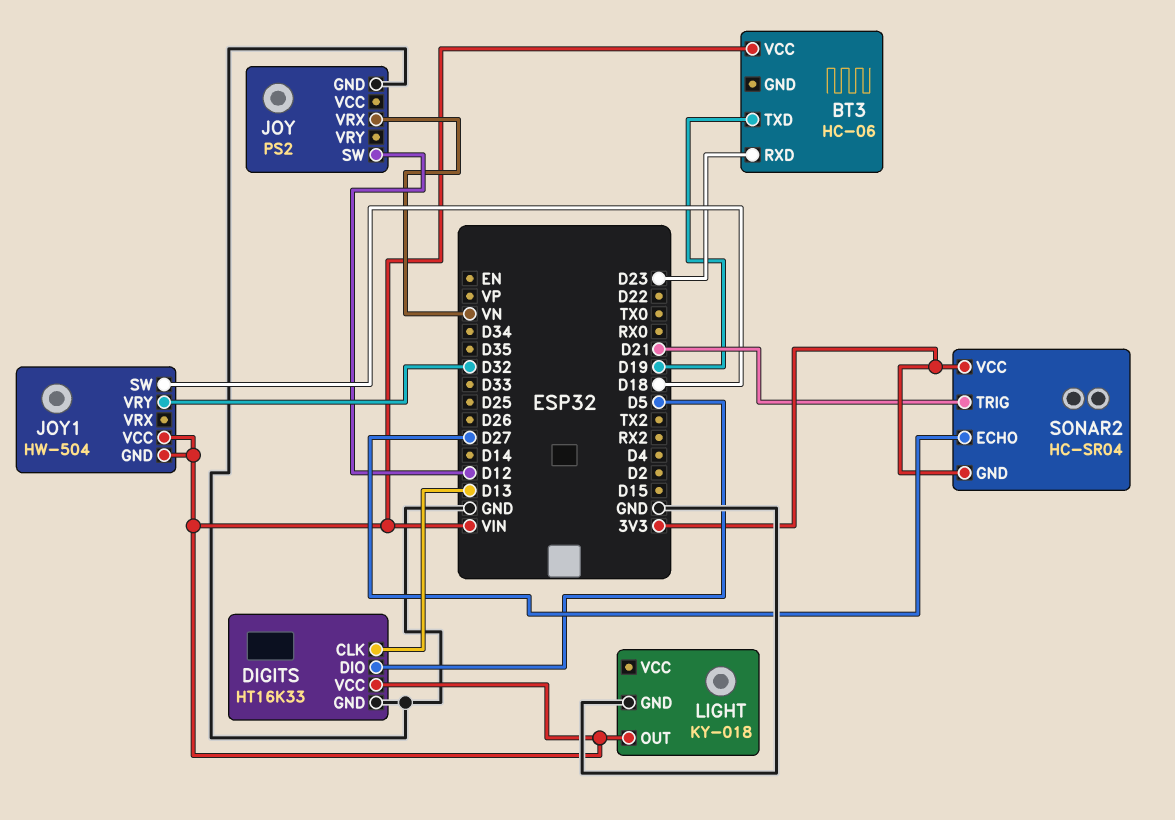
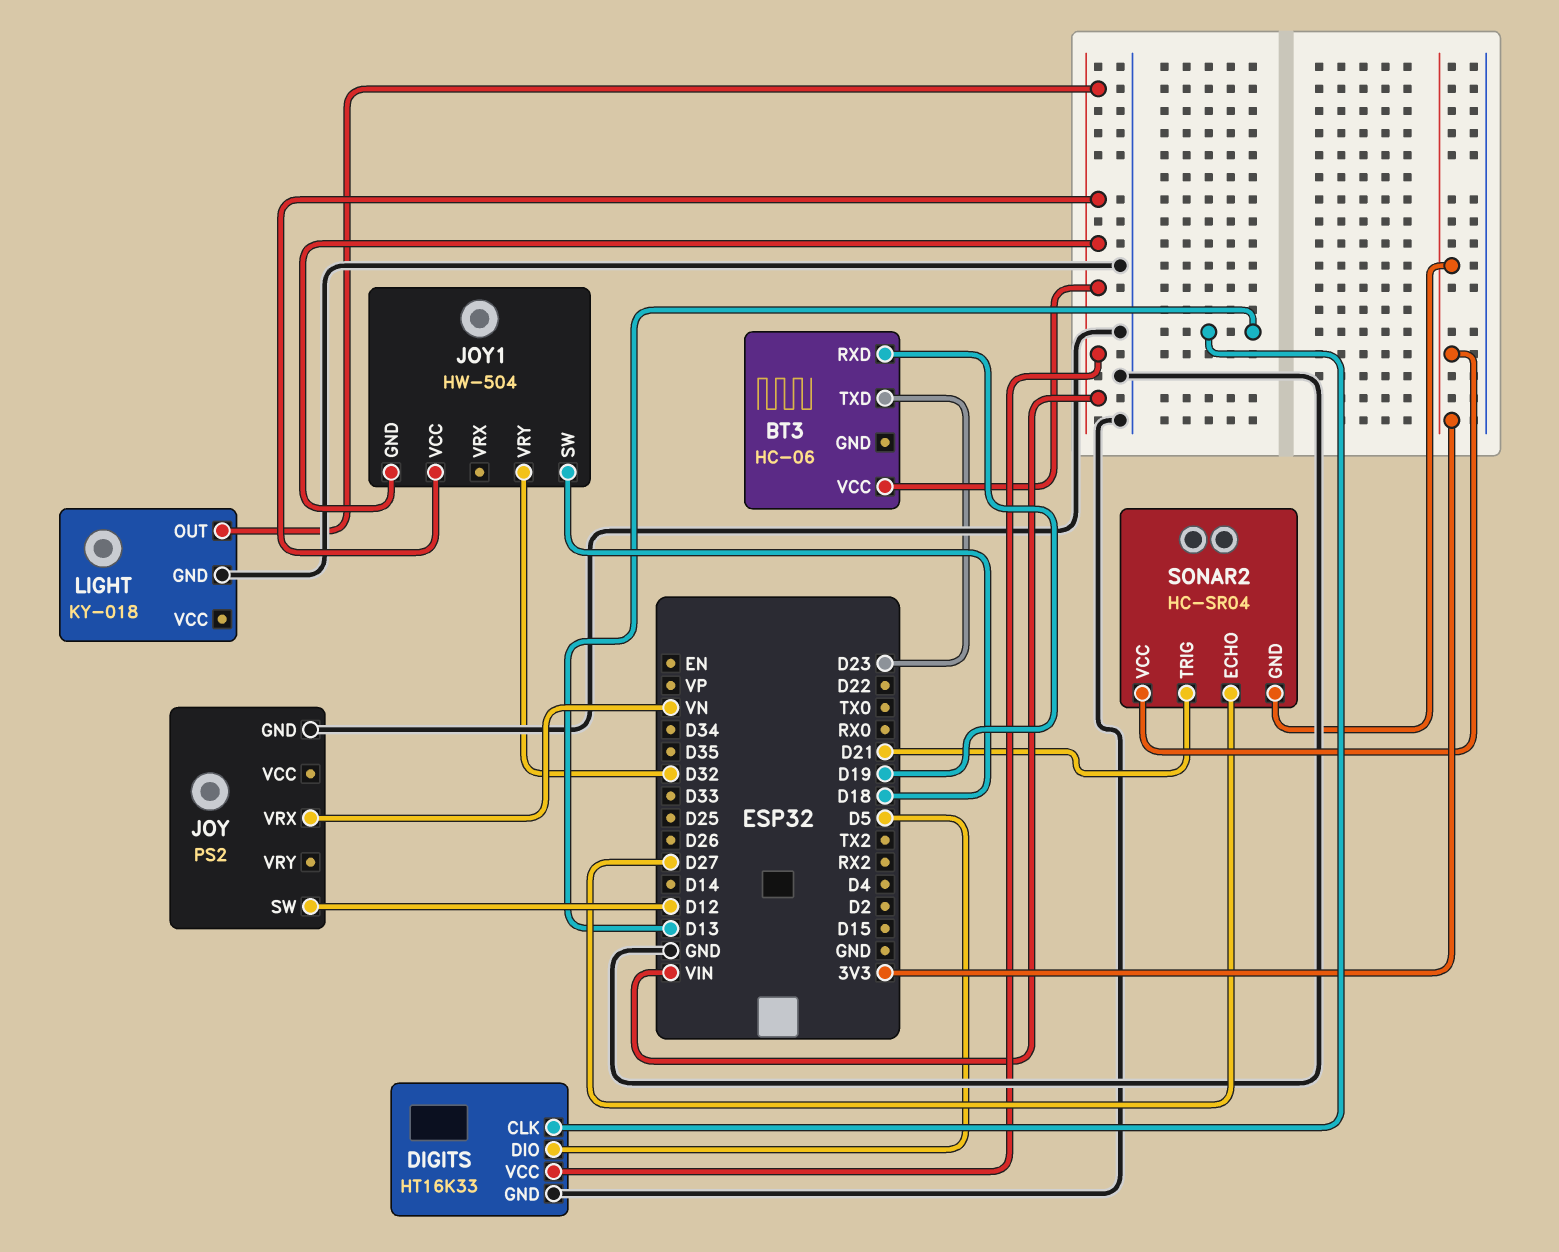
BT3 pin RXD: D23 -> D19
BT3 pin TXD: D19 -> D23

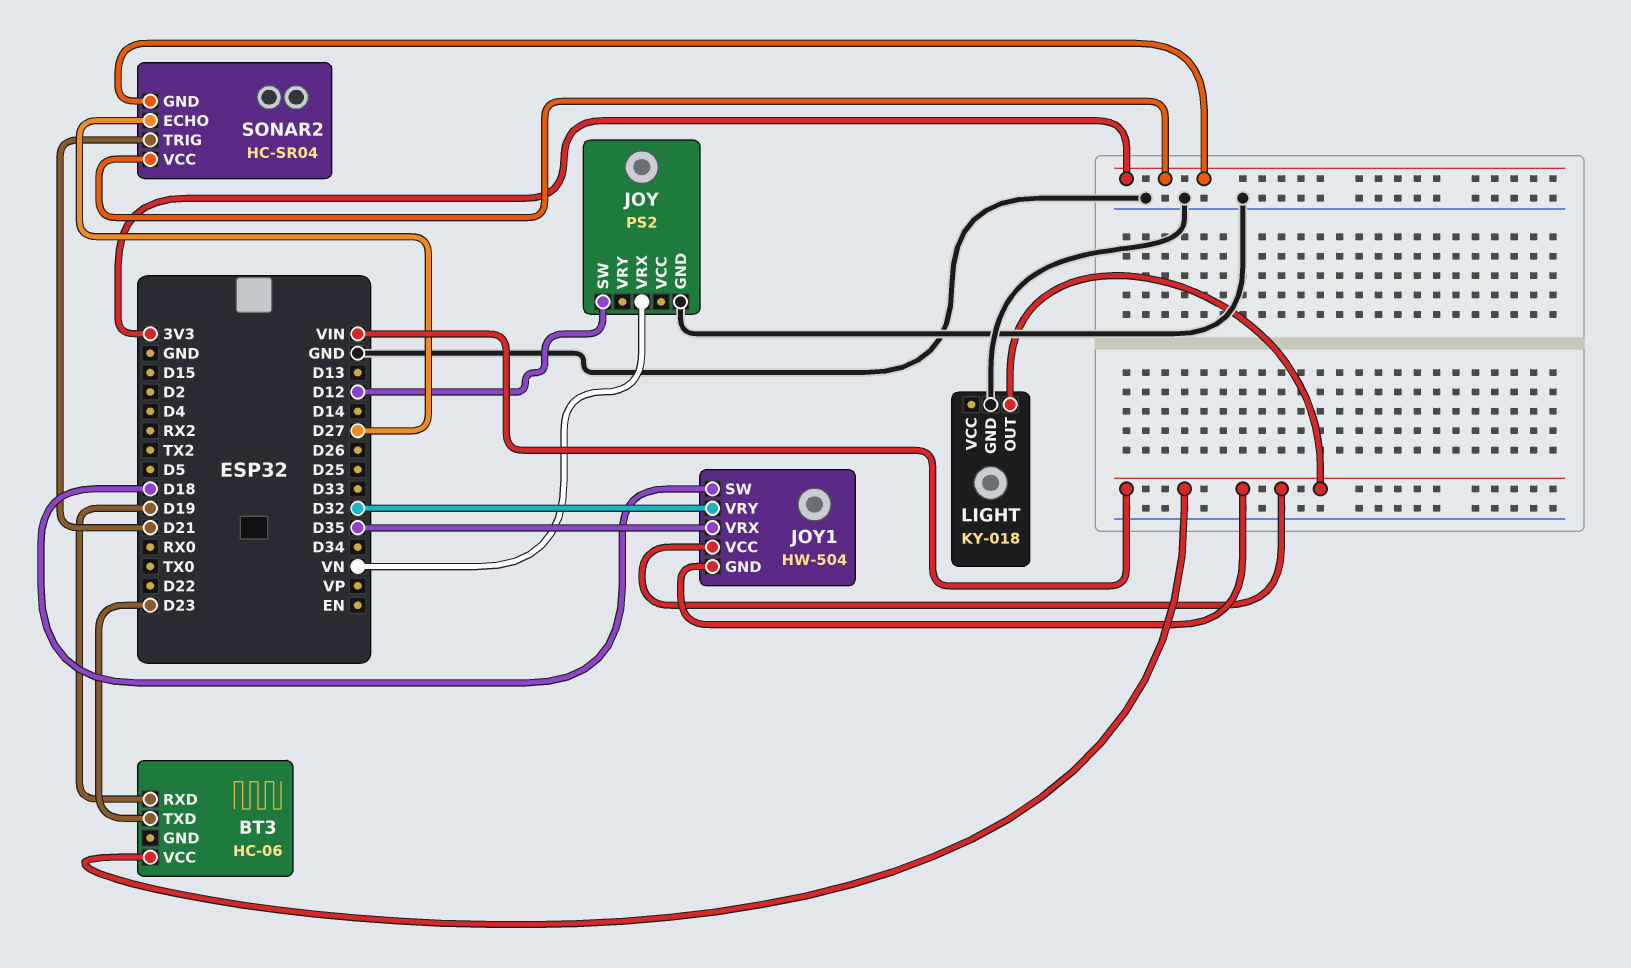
DIGITS: HT16K33 -> none
DIGITS pin CLK: D13 -> none
DIGITS pin DIO: D5 -> none
DIGITS pin GND: GND -> none
DIGITS pin VCC: VIN -> none
JOY1 pin VRX: none -> D35

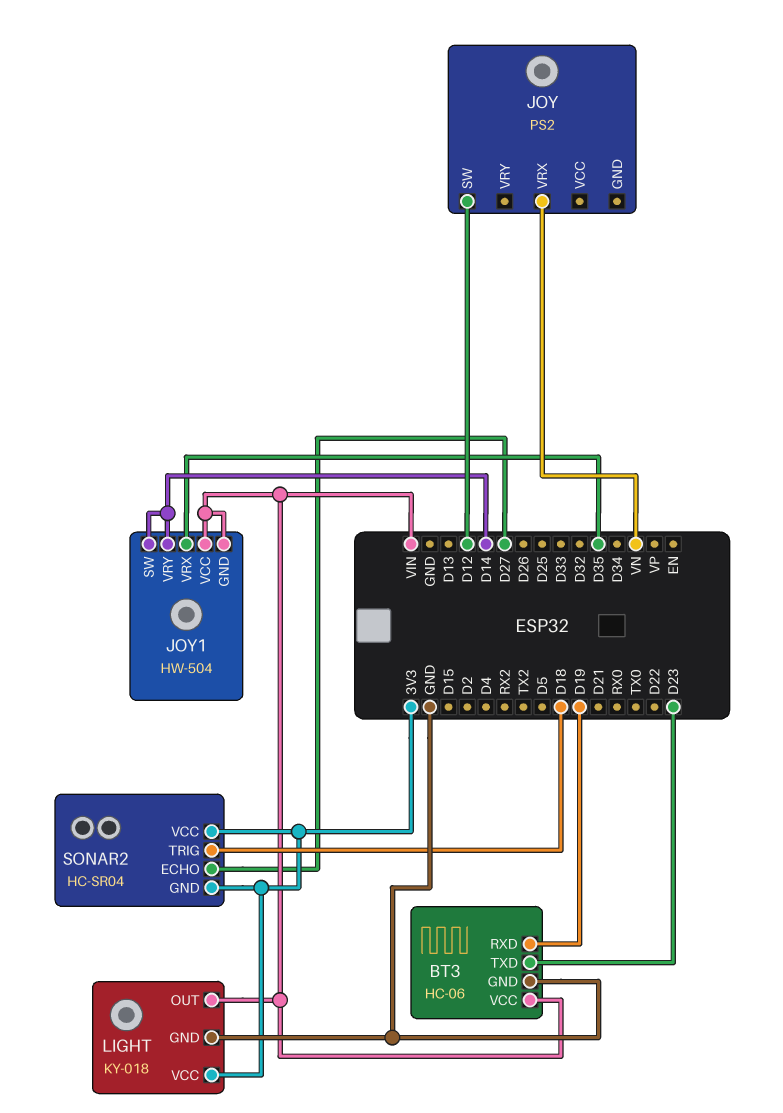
BT3 pin GND: none -> GND
JOY pin GND: GND -> none
JOY1 pin SW: D18 -> D14
JOY1 pin VRY: D32 -> D14
LIGHT pin VCC: none -> 3V3
SONAR2 pin TRIG: D21 -> D18

